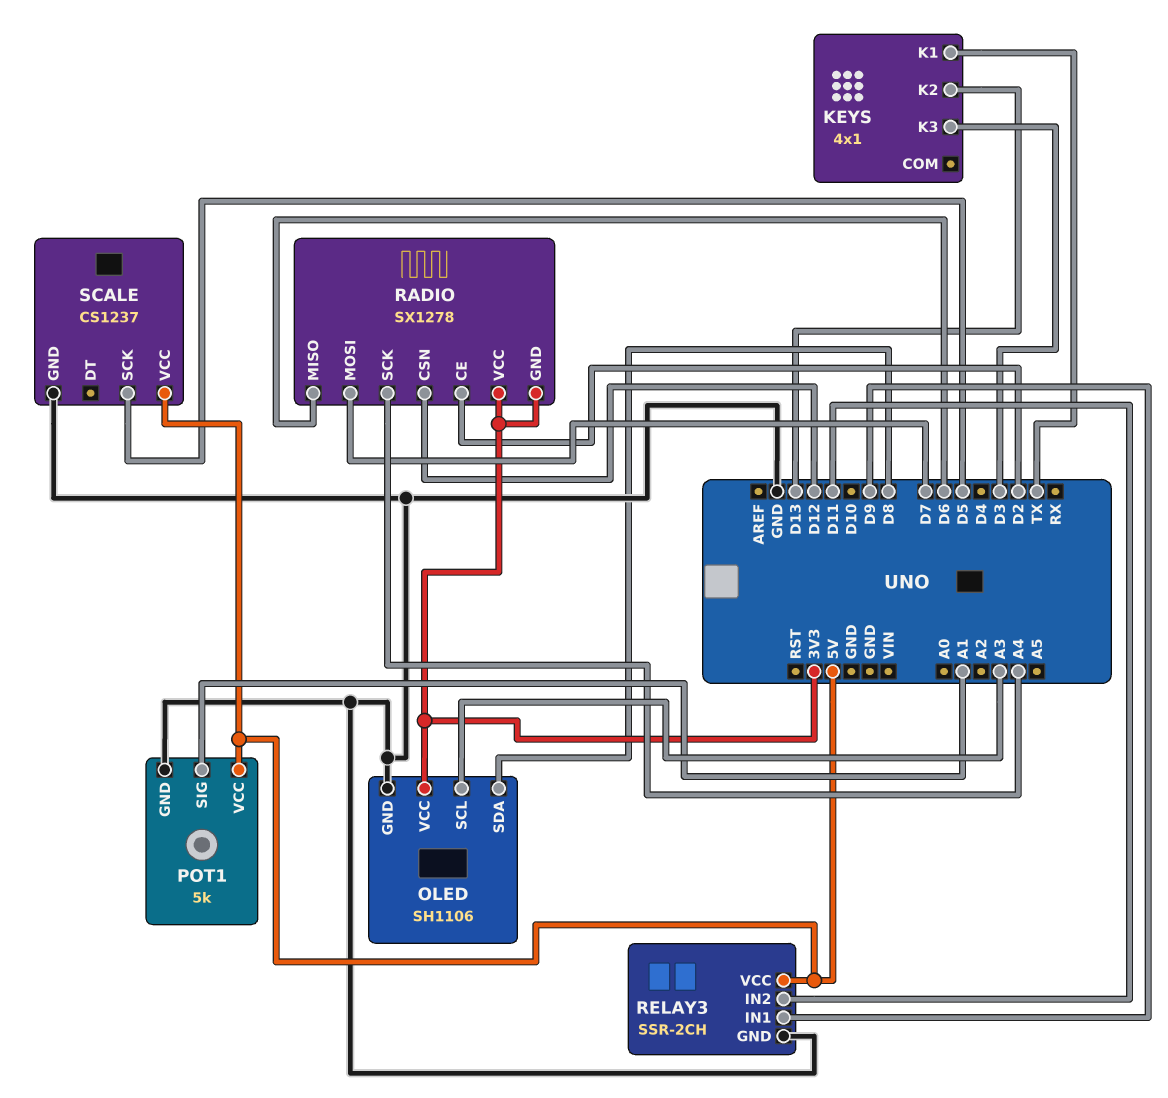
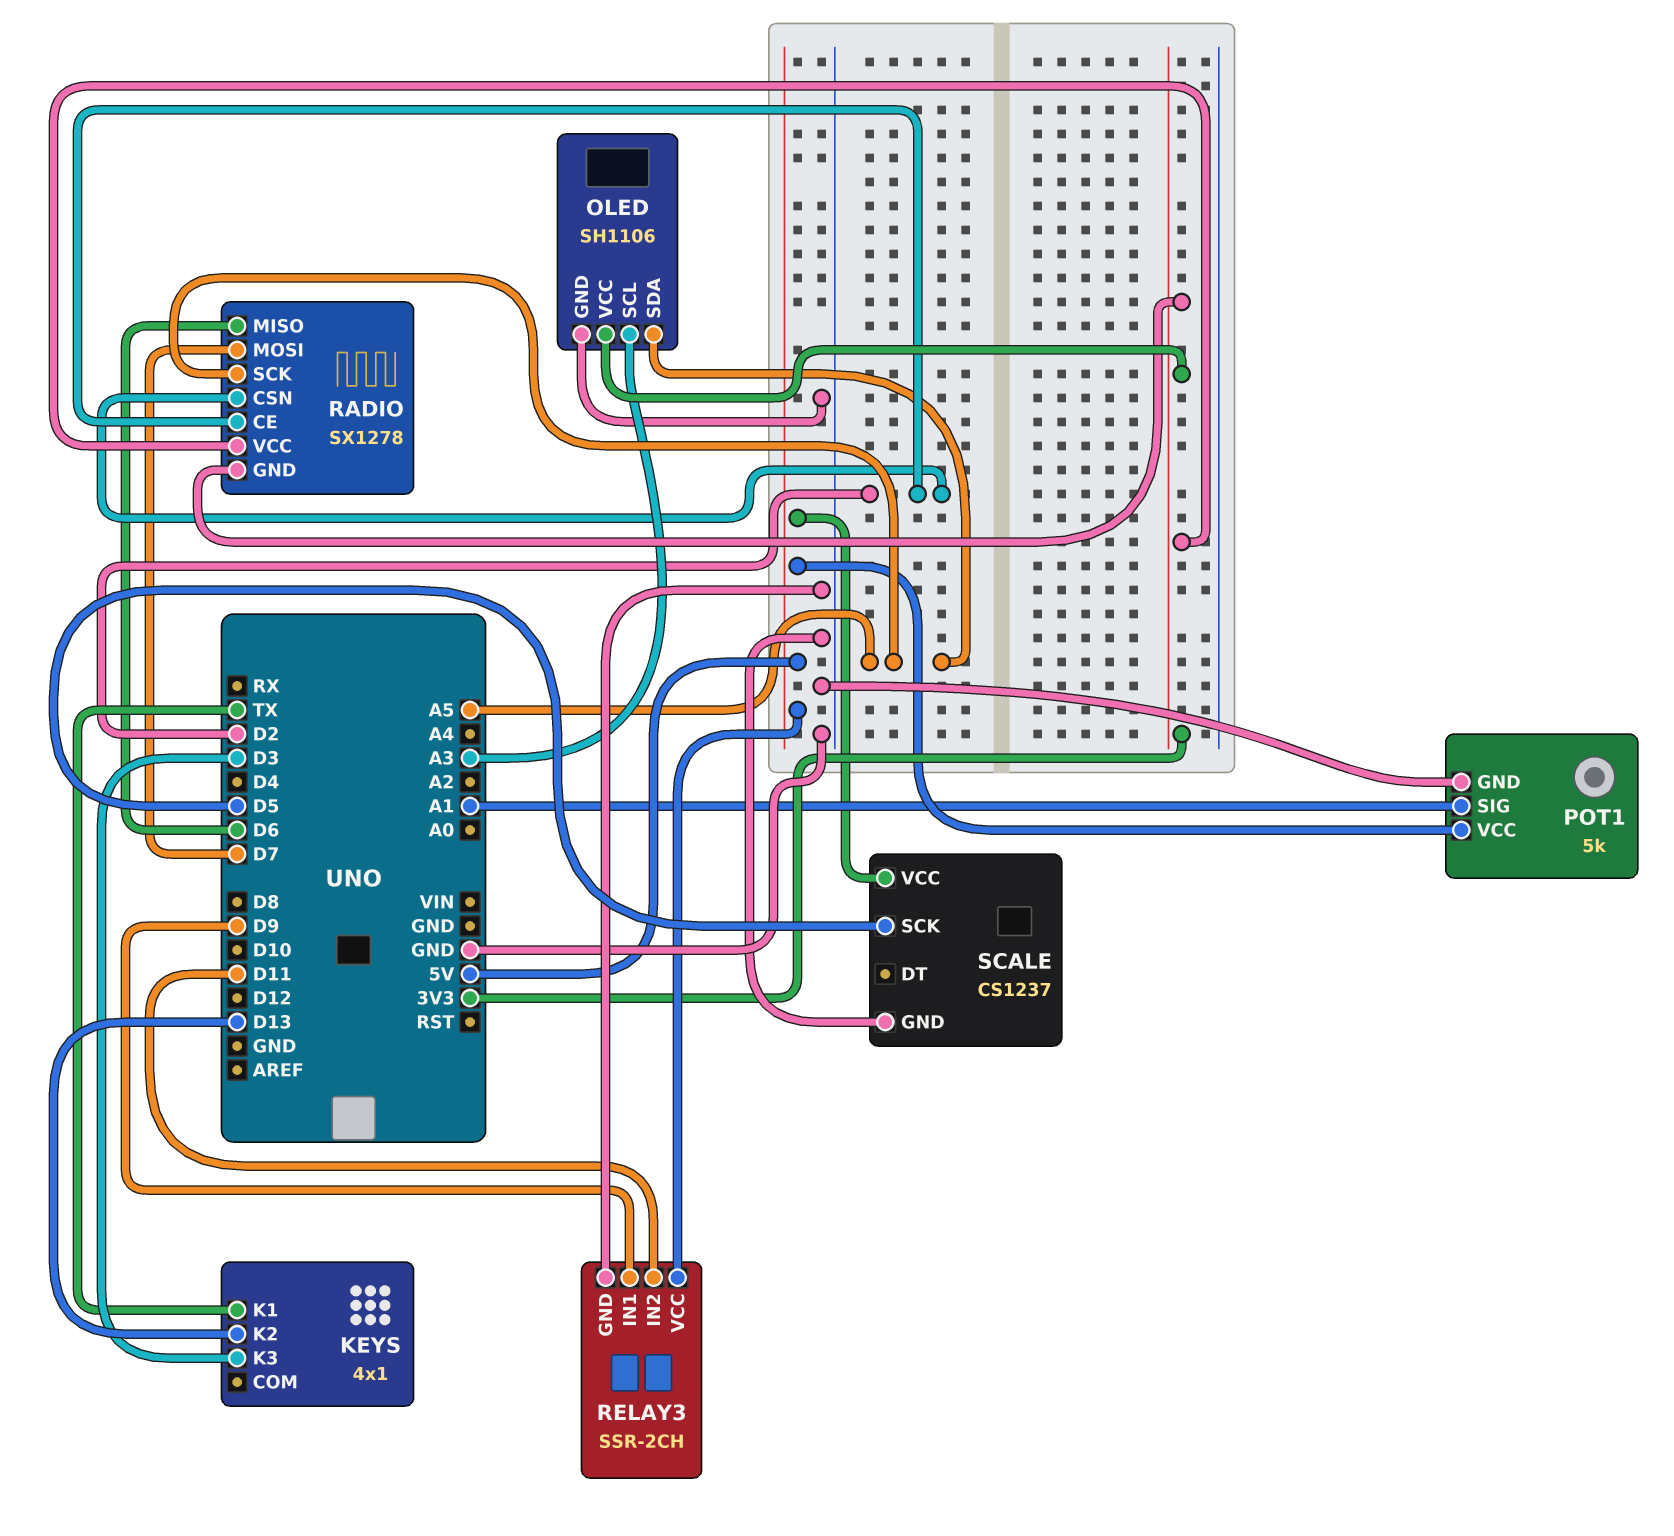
OLED pin SDA: D8 -> A5
RADIO pin CSN: D12 -> D2
RADIO pin SCK: A4 -> A5

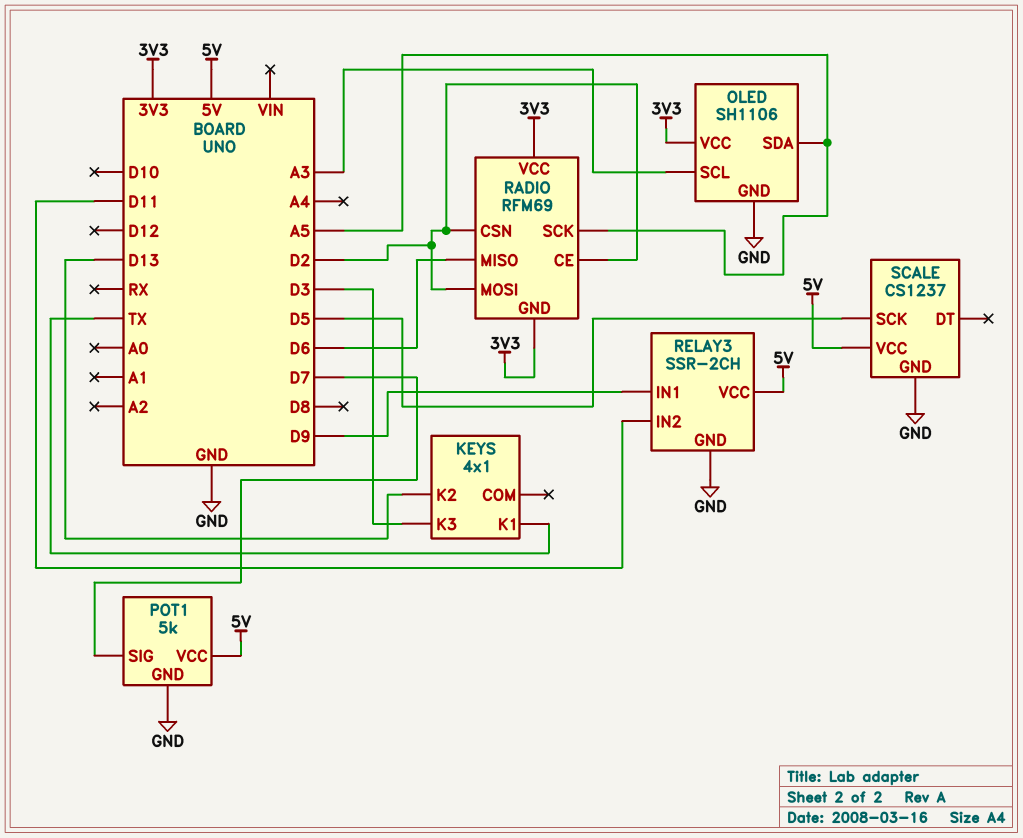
POT1 pin SIG: A1 -> D7
RADIO: SX1278 -> RFM69
RADIO pin MOSI: D7 -> D2

